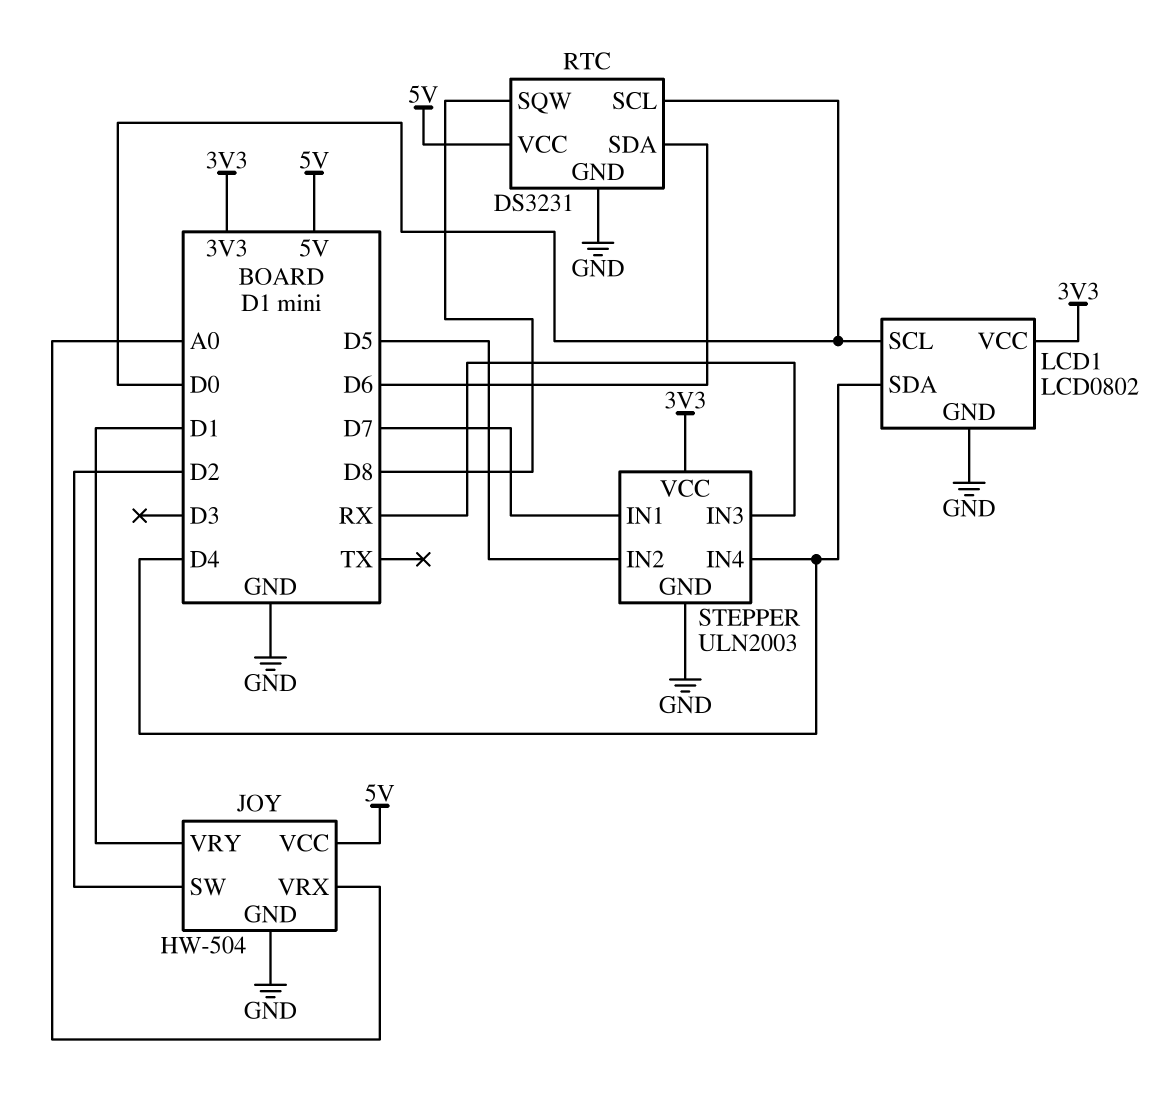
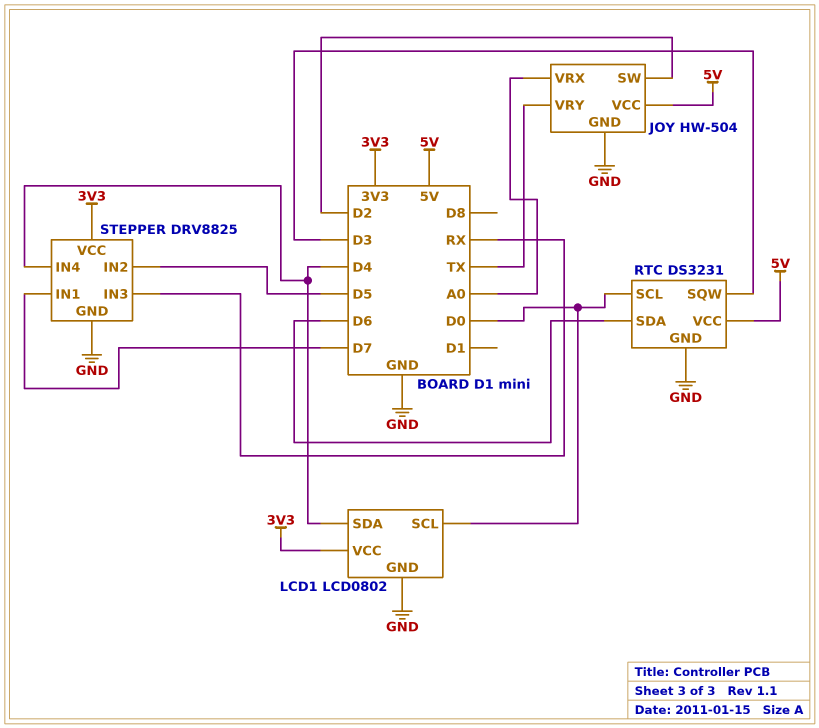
JOY pin VRY: D1 -> TX
RTC pin SQW: D8 -> D3
STEPPER: ULN2003 -> DRV8825

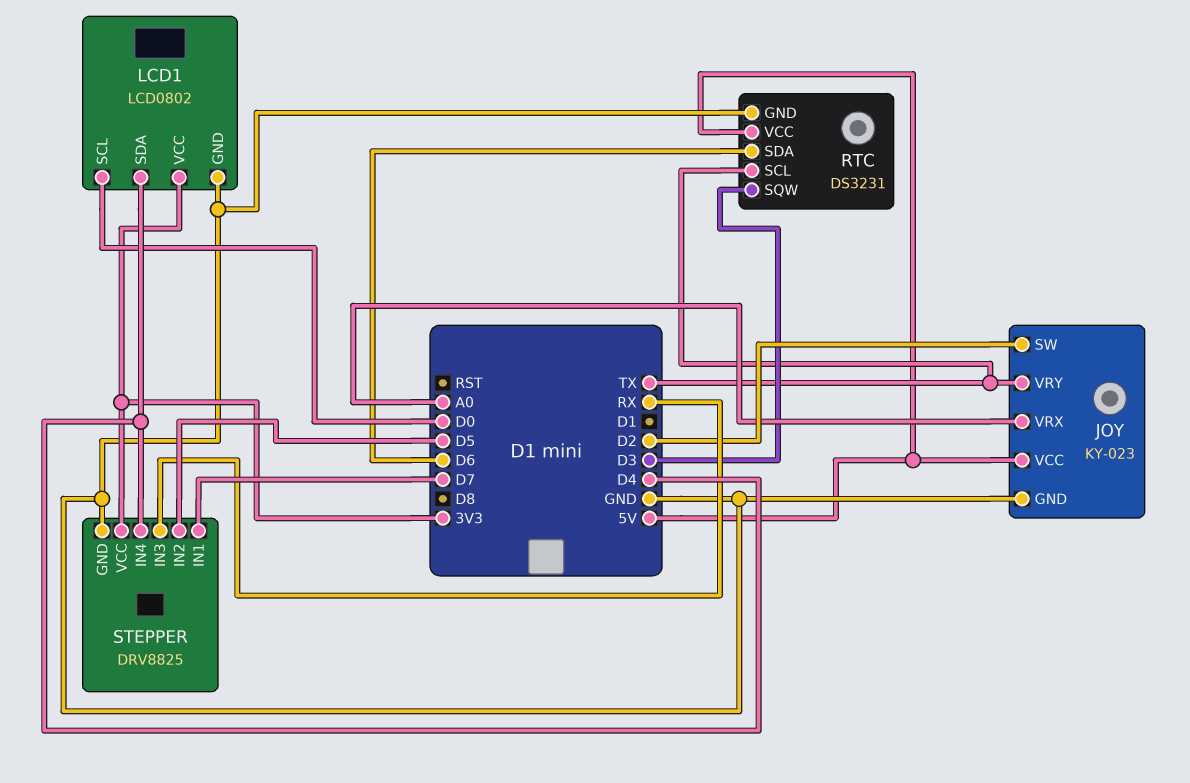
JOY: HW-504 -> KY-023
RTC pin SCL: D0 -> TX

